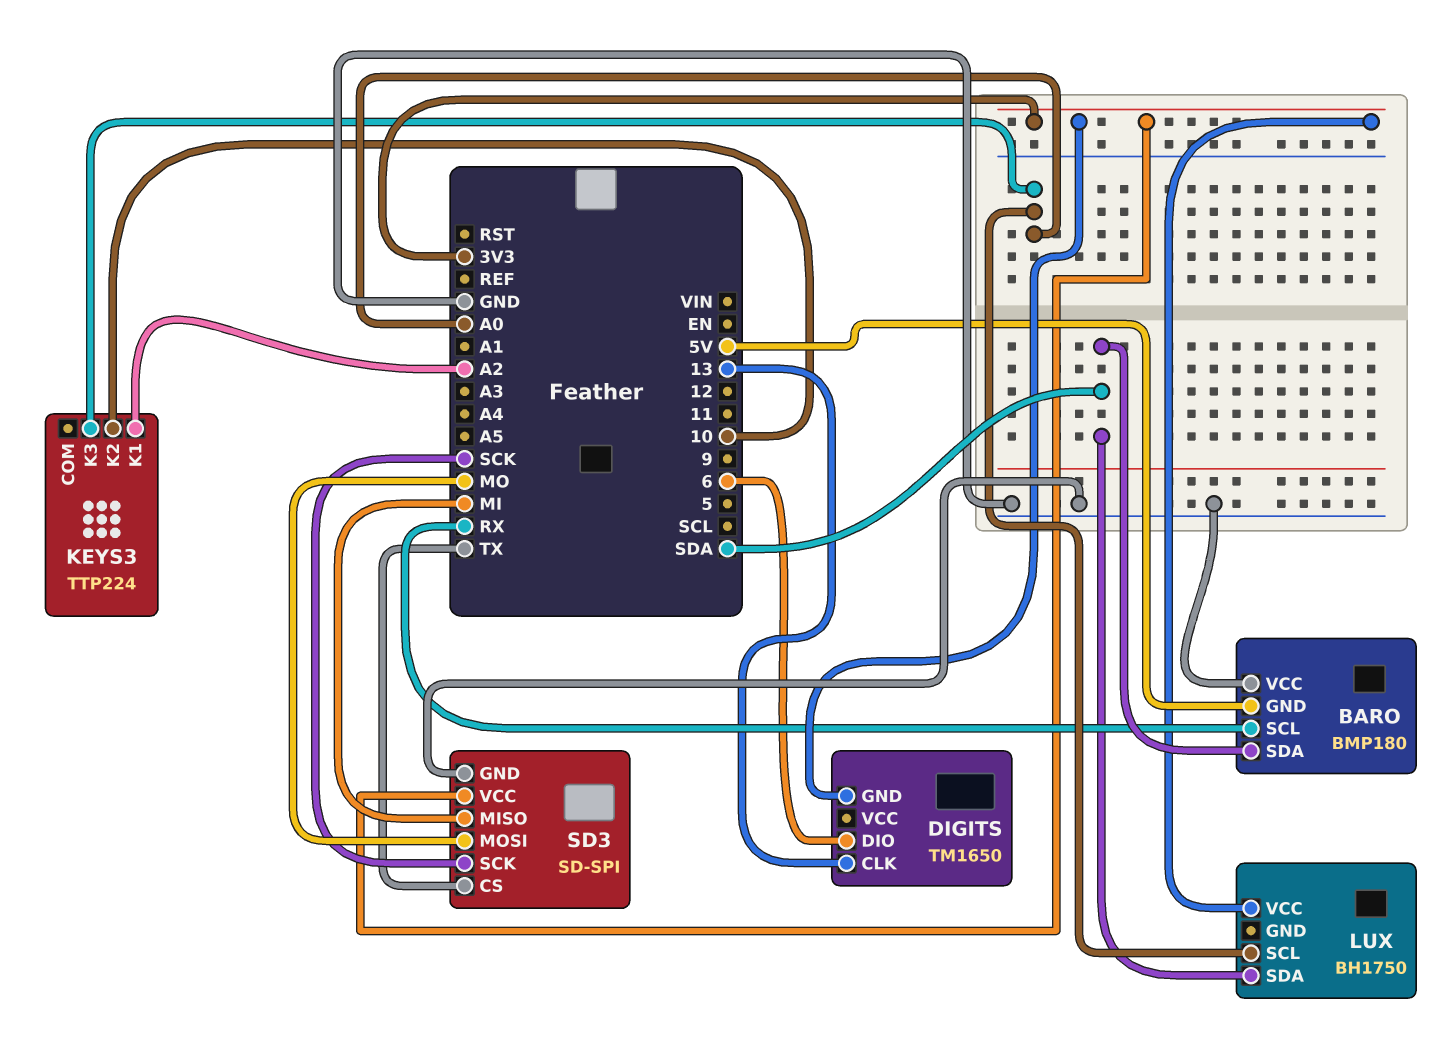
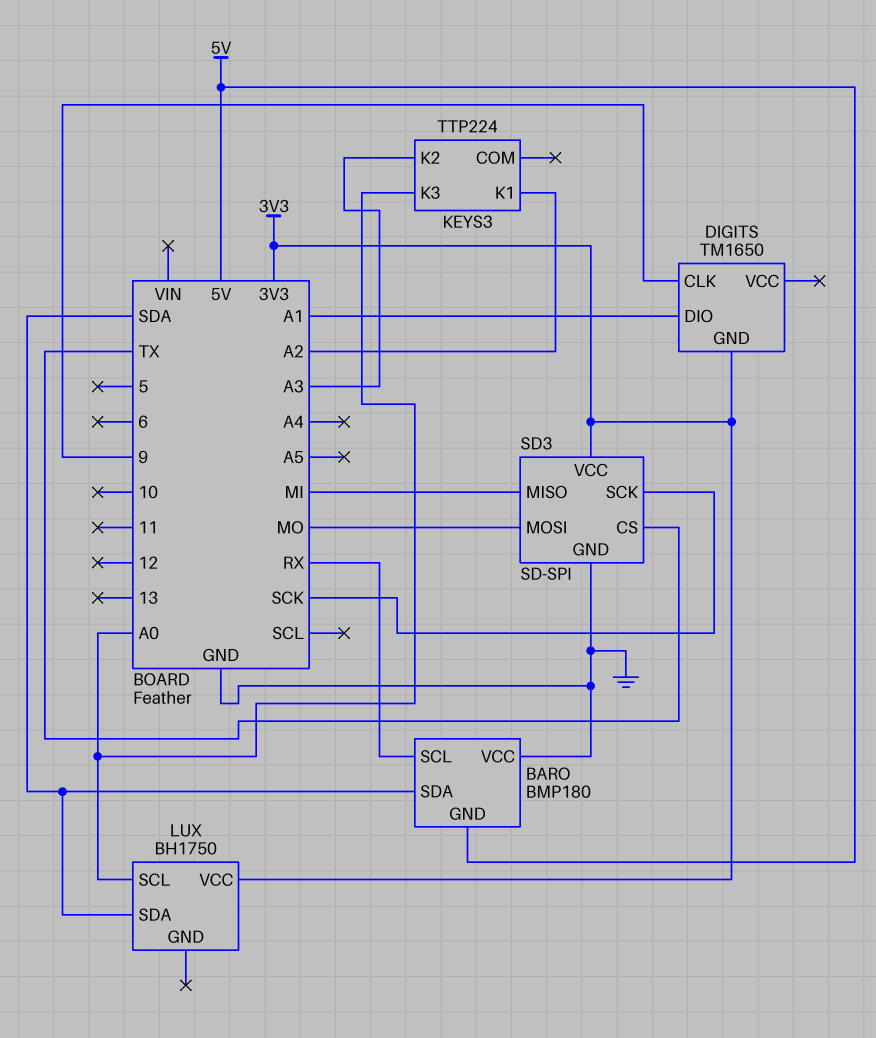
DIGITS pin CLK: 13 -> 9
DIGITS pin DIO: 6 -> A1
KEYS3 pin K2: 10 -> A3

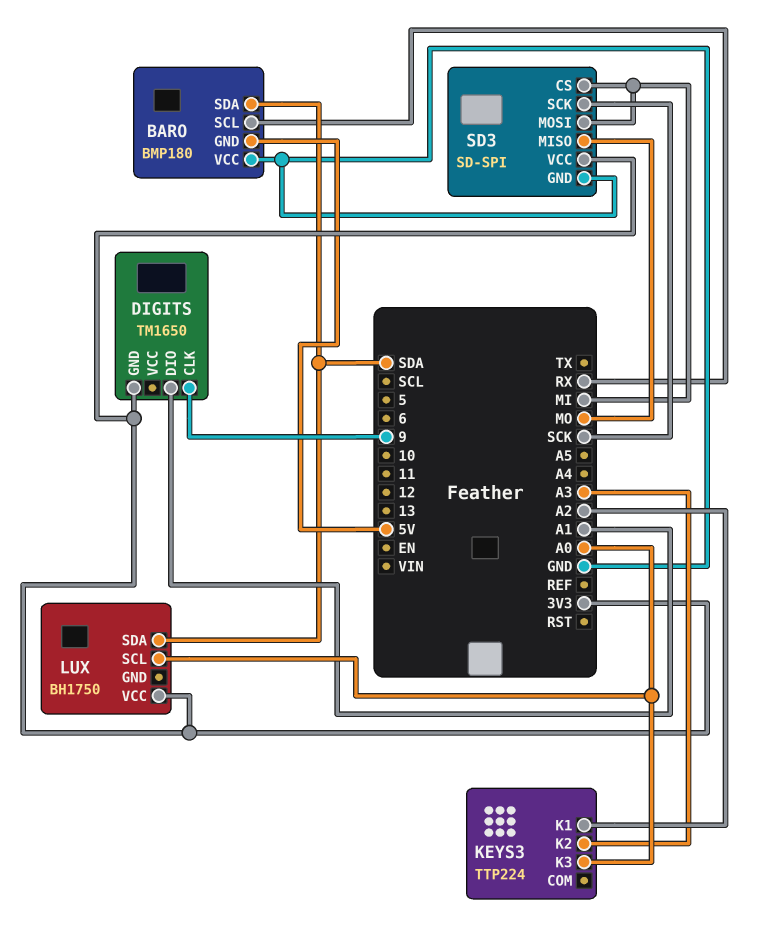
SD3 pin CS: TX -> MI
SD3 pin MISO: MI -> MO
SD3 pin MOSI: MO -> MI

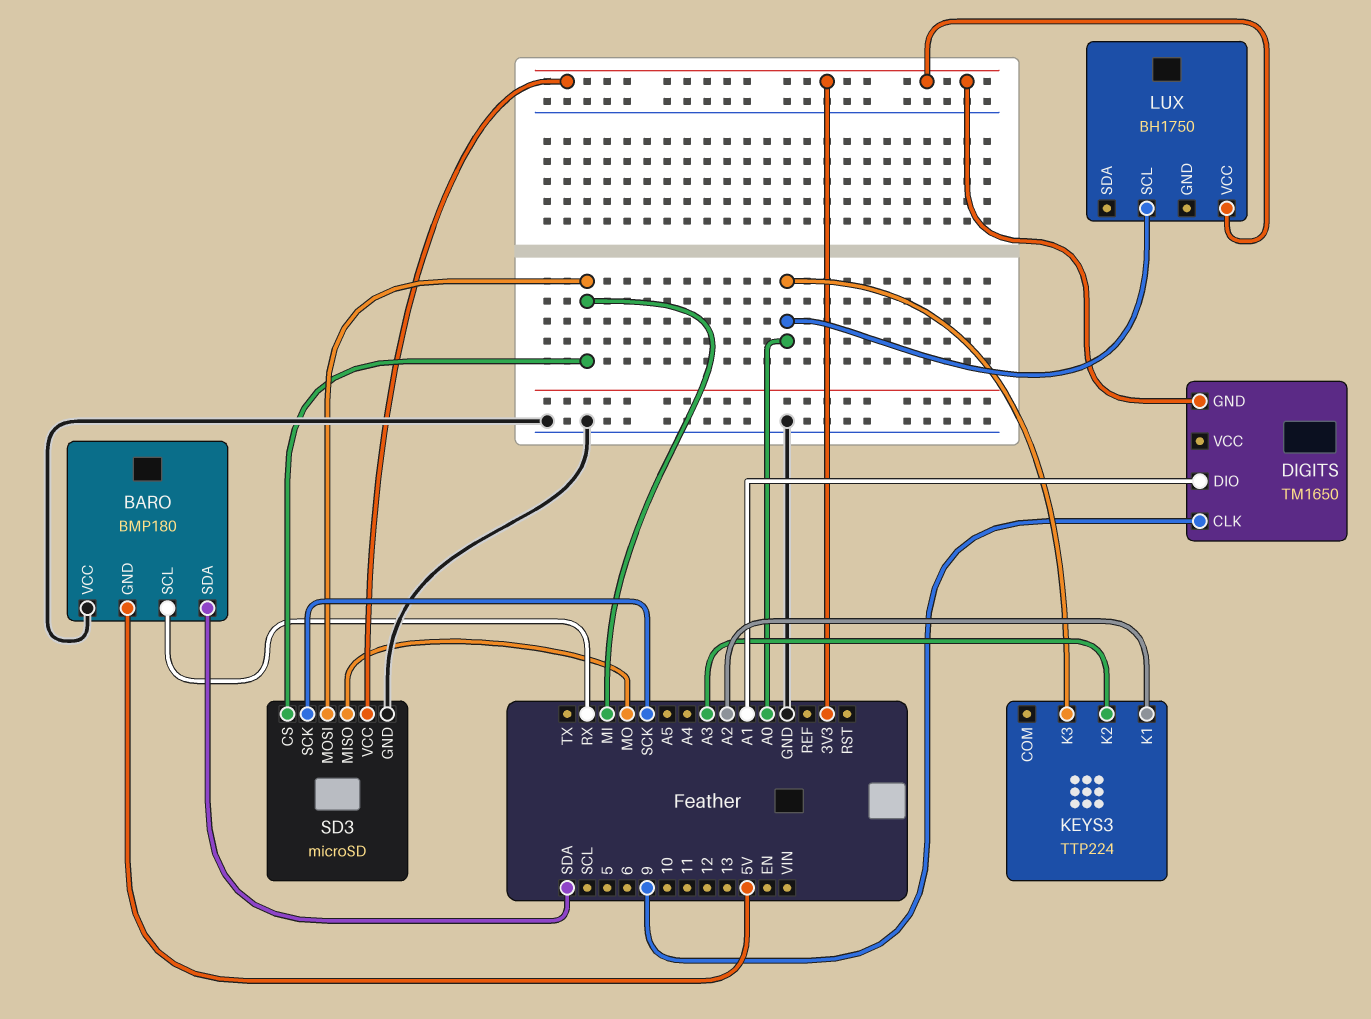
LUX pin SDA: SDA -> none
SD3: SD-SPI -> microSD

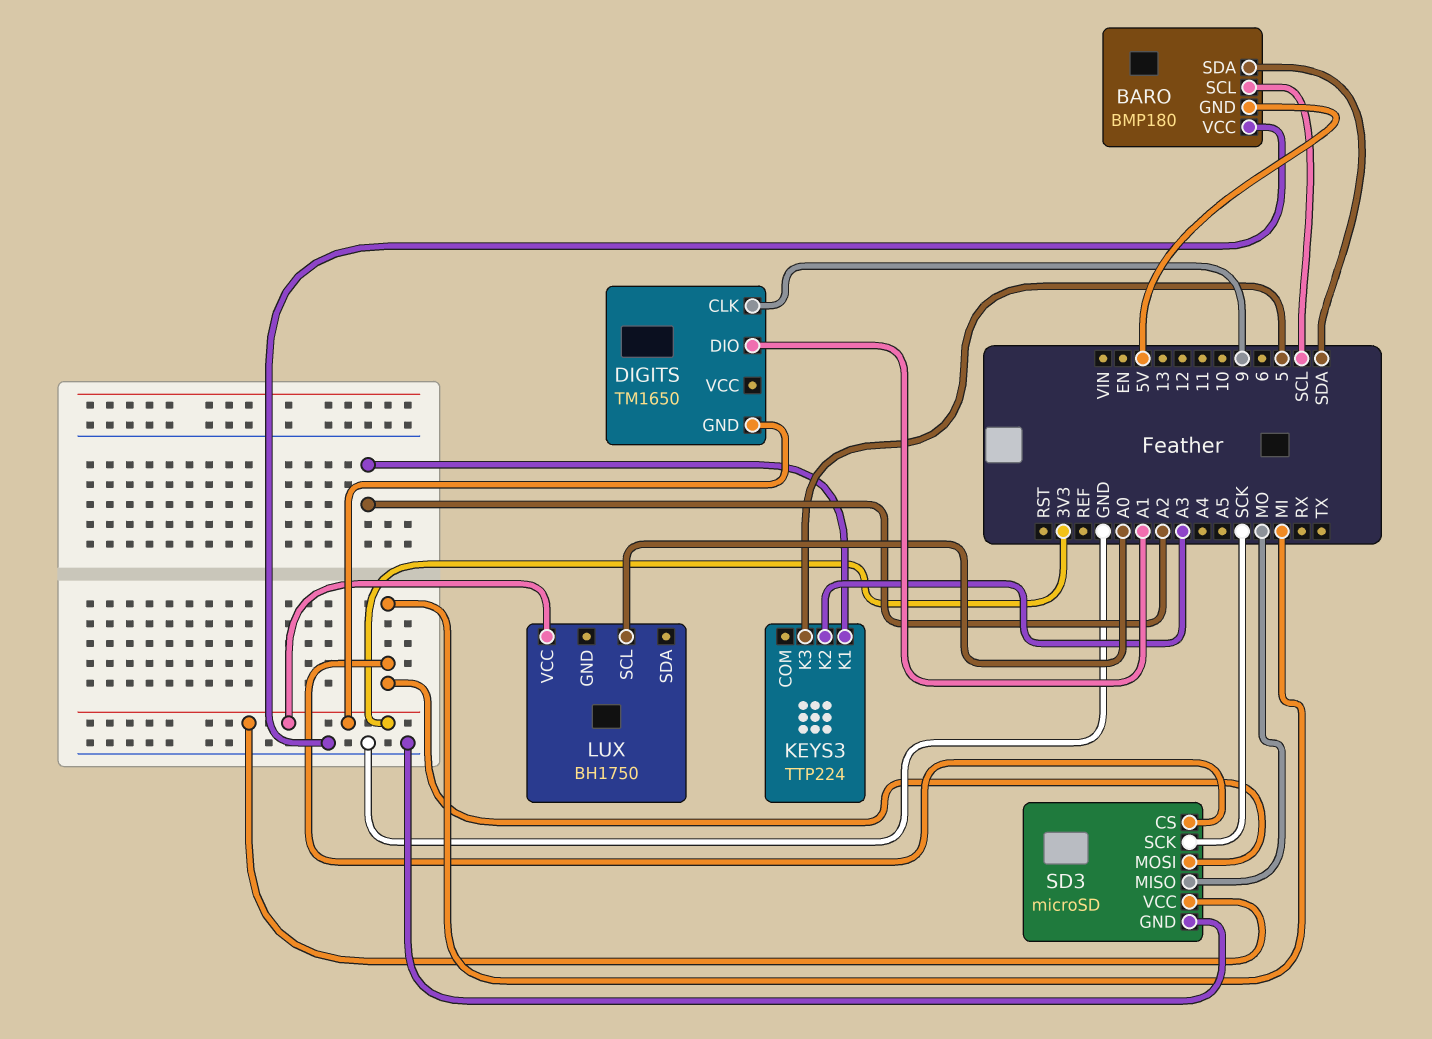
BARO pin SCL: RX -> SCL
KEYS3 pin K3: A0 -> 5

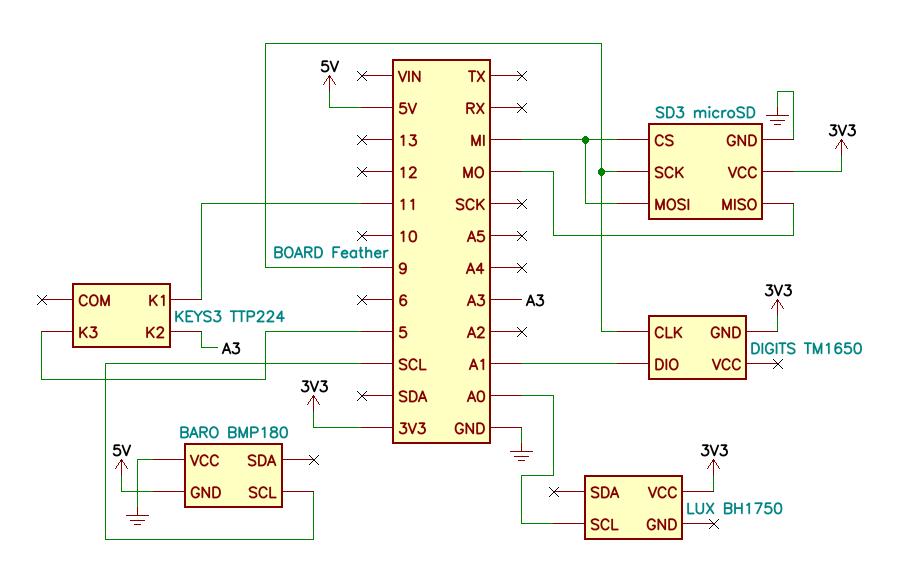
BARO pin SDA: SDA -> none
KEYS3 pin K1: A2 -> 11
SD3 pin SCK: SCK -> 9

